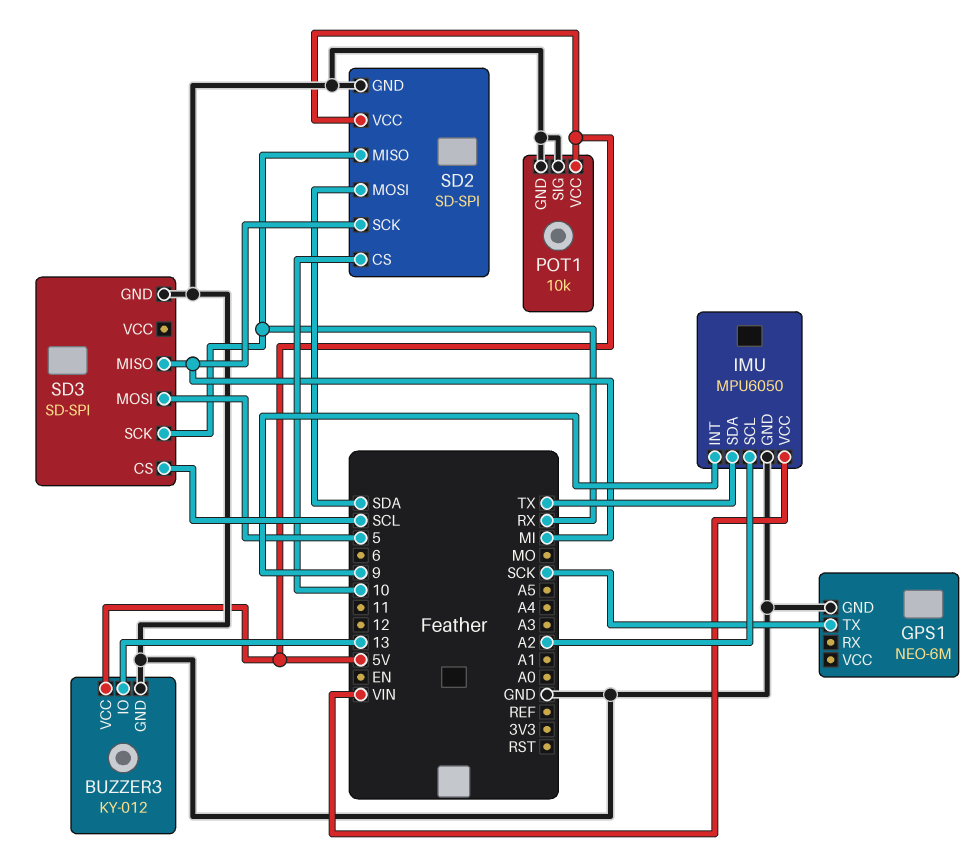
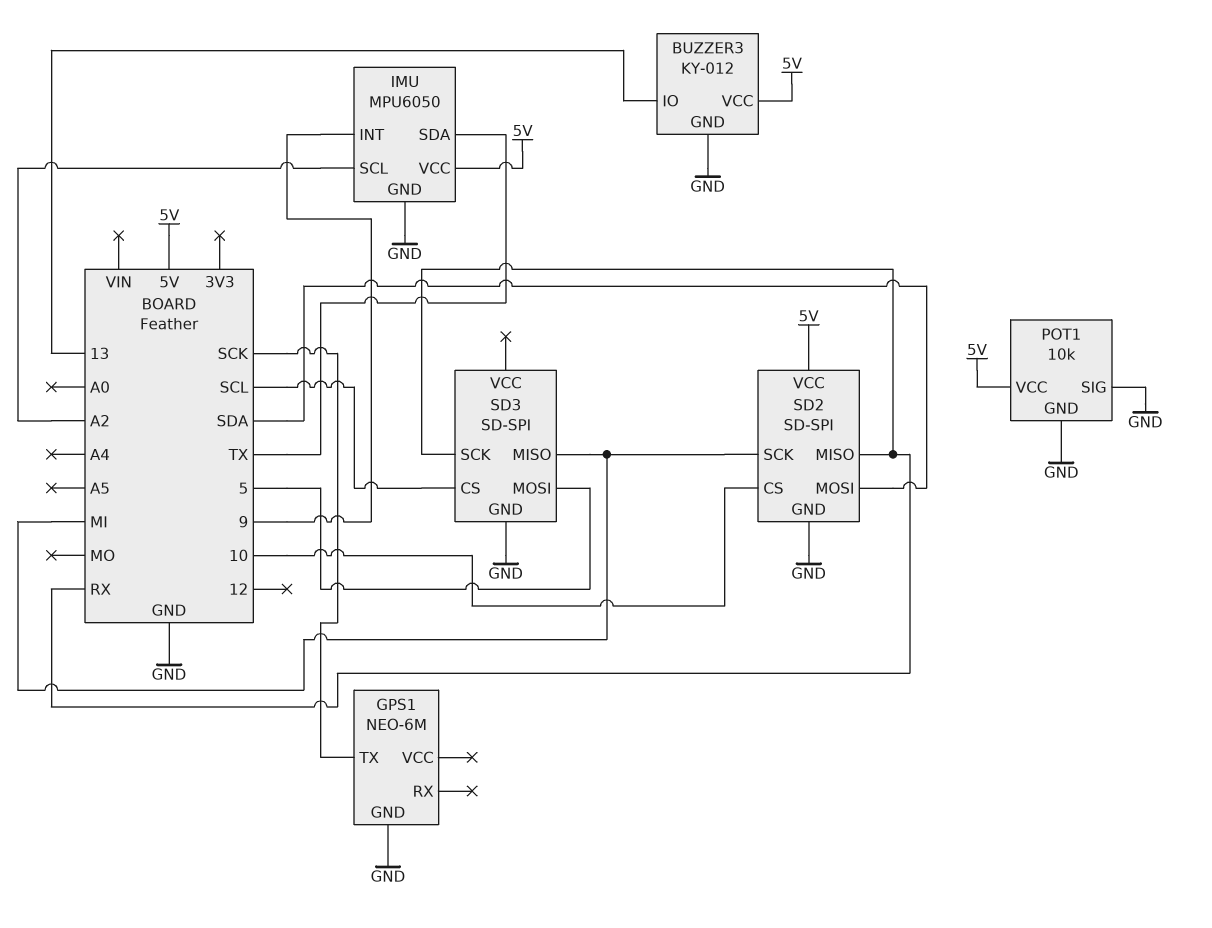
IMU pin VCC: VIN -> 5V

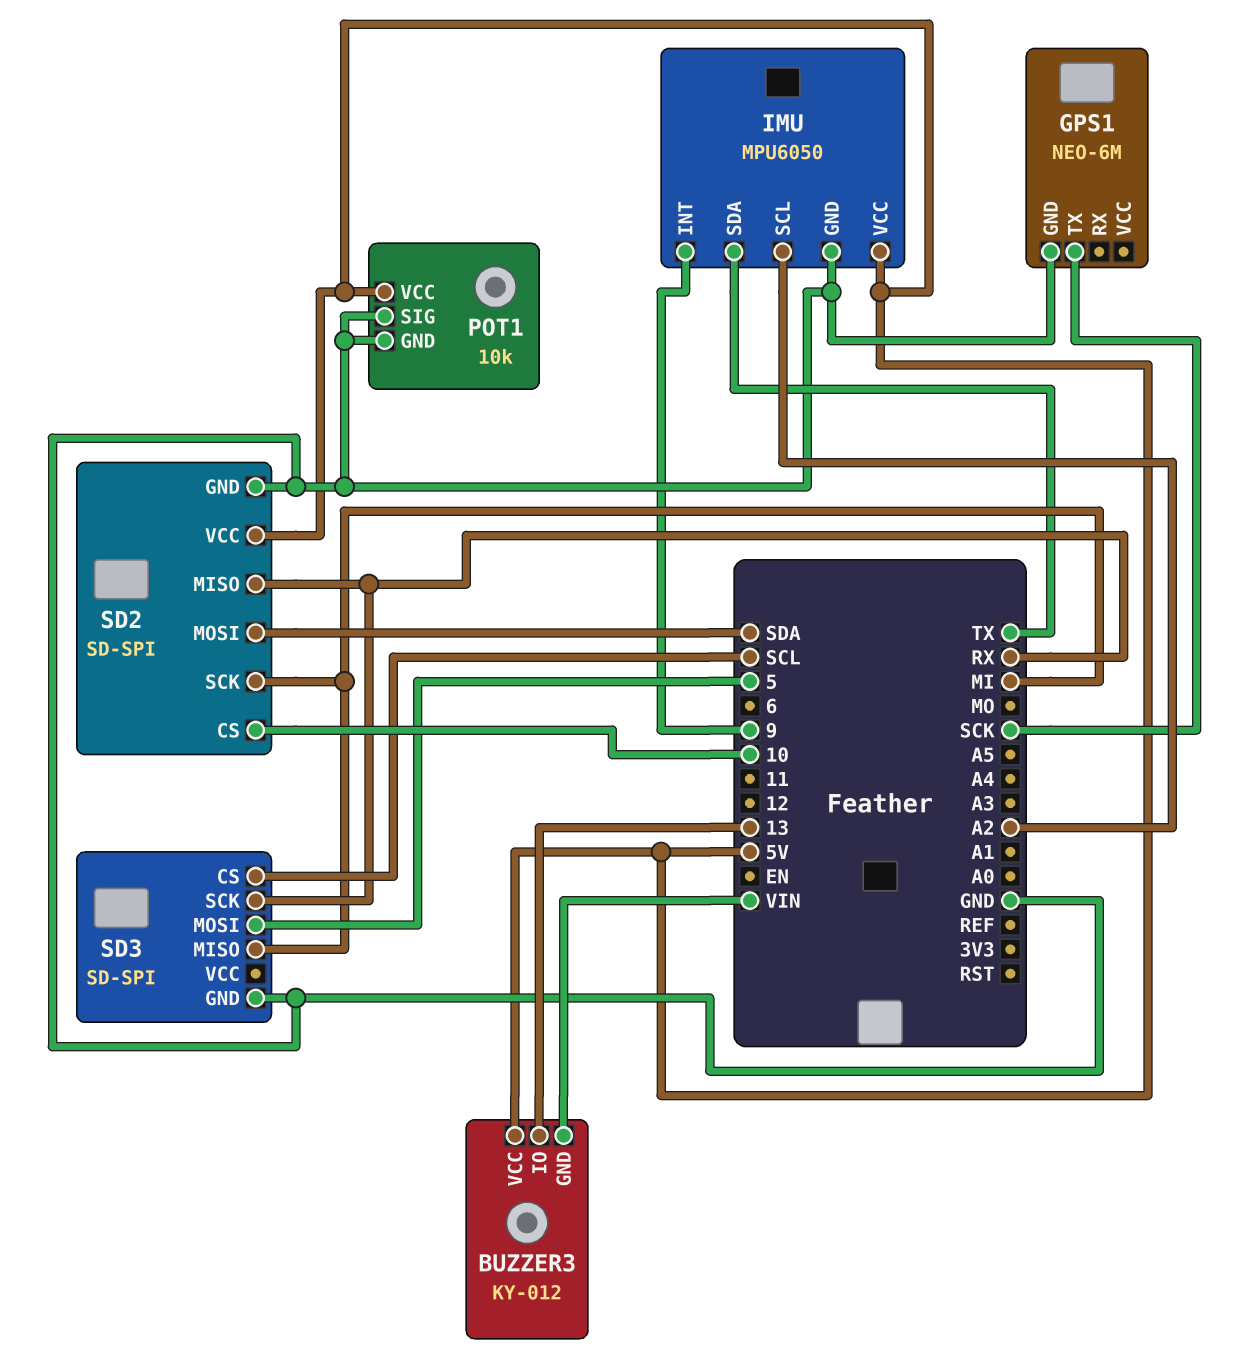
BUZZER3 pin GND: GND -> VIN

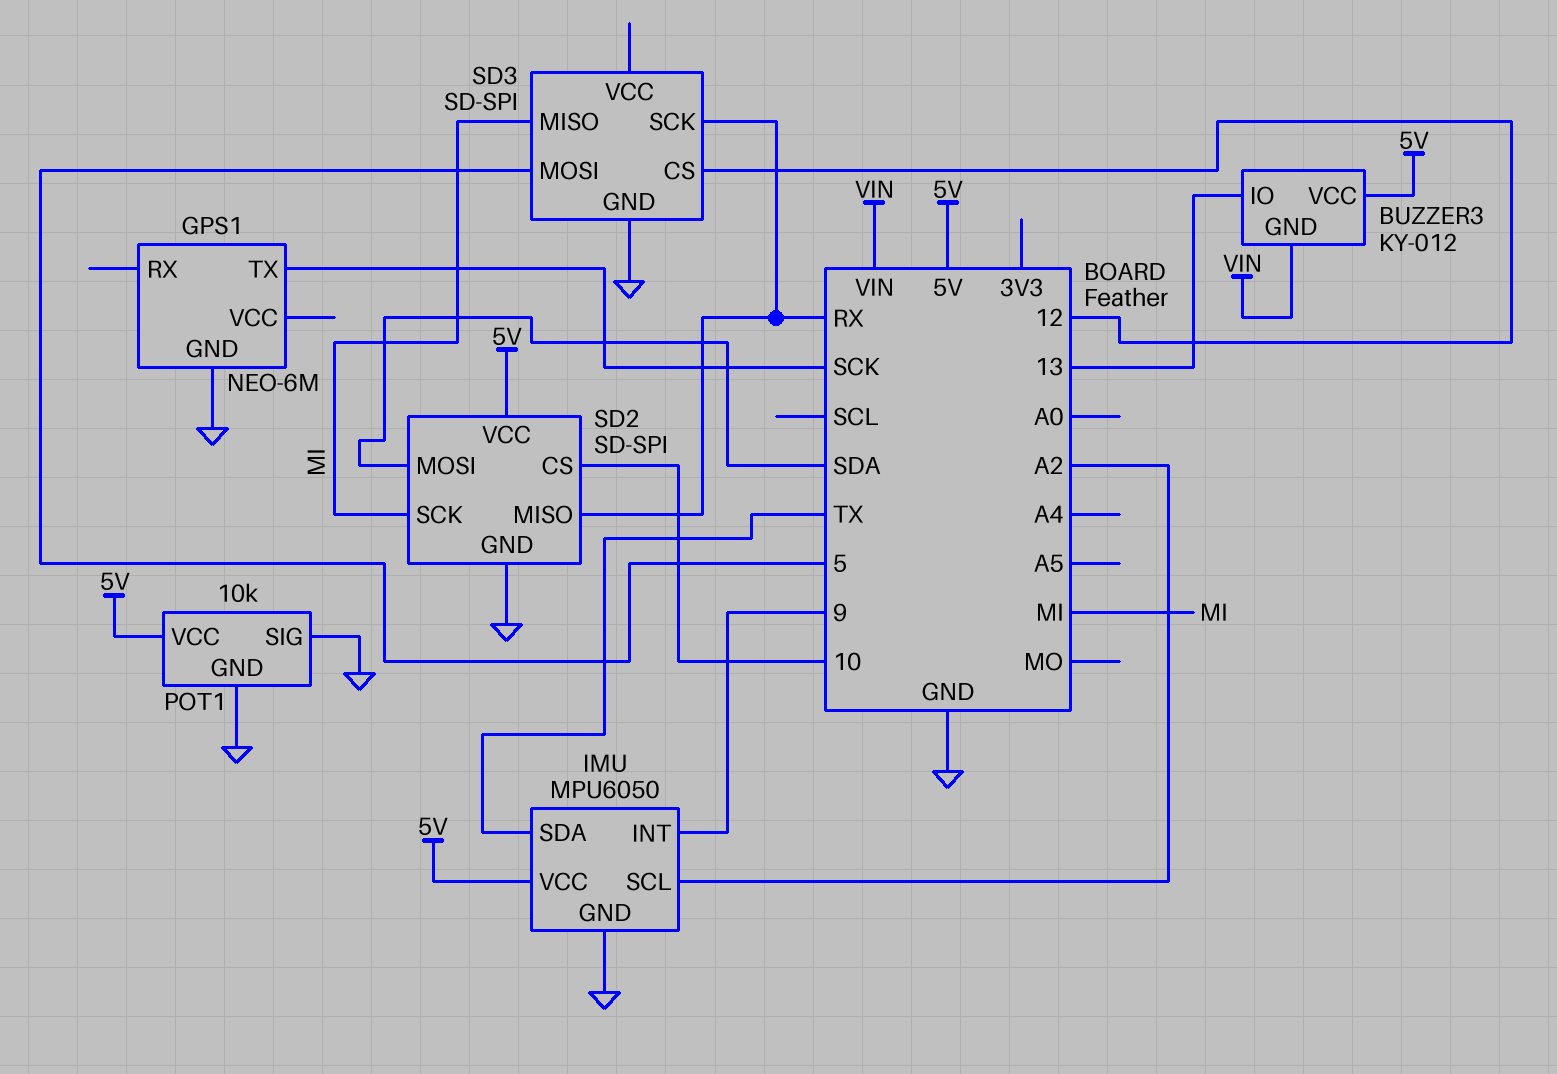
SD3 pin CS: SCL -> 12

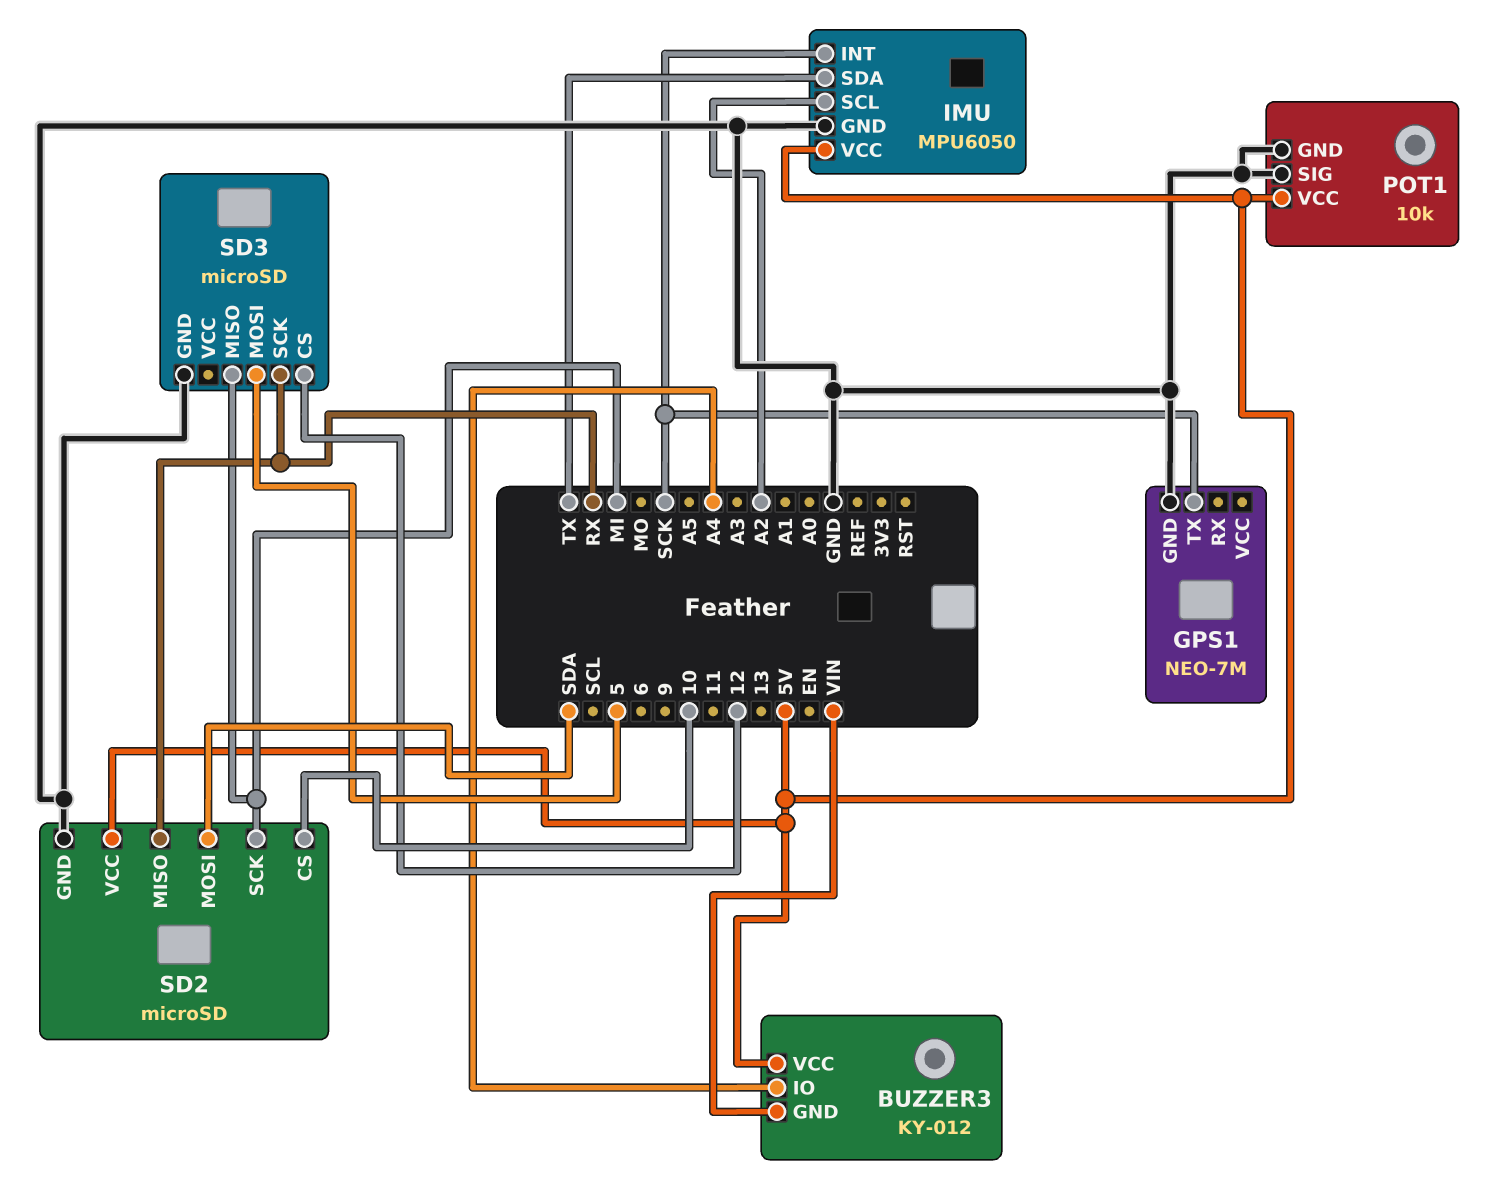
BUZZER3 pin IO: 13 -> A4
GPS1: NEO-6M -> NEO-7M
IMU pin INT: 9 -> SCK
SD2: SD-SPI -> microSD
SD3: SD-SPI -> microSD

